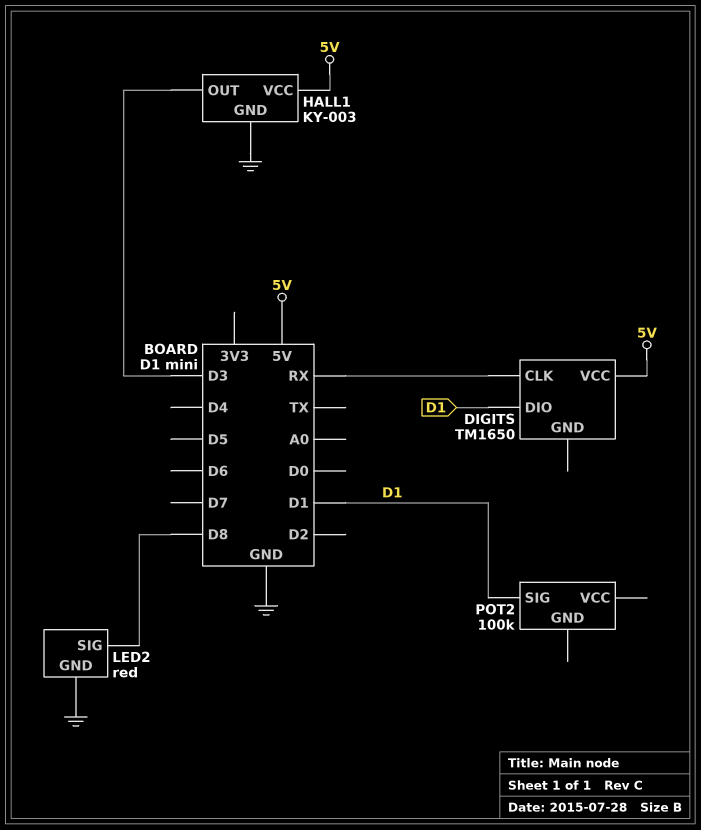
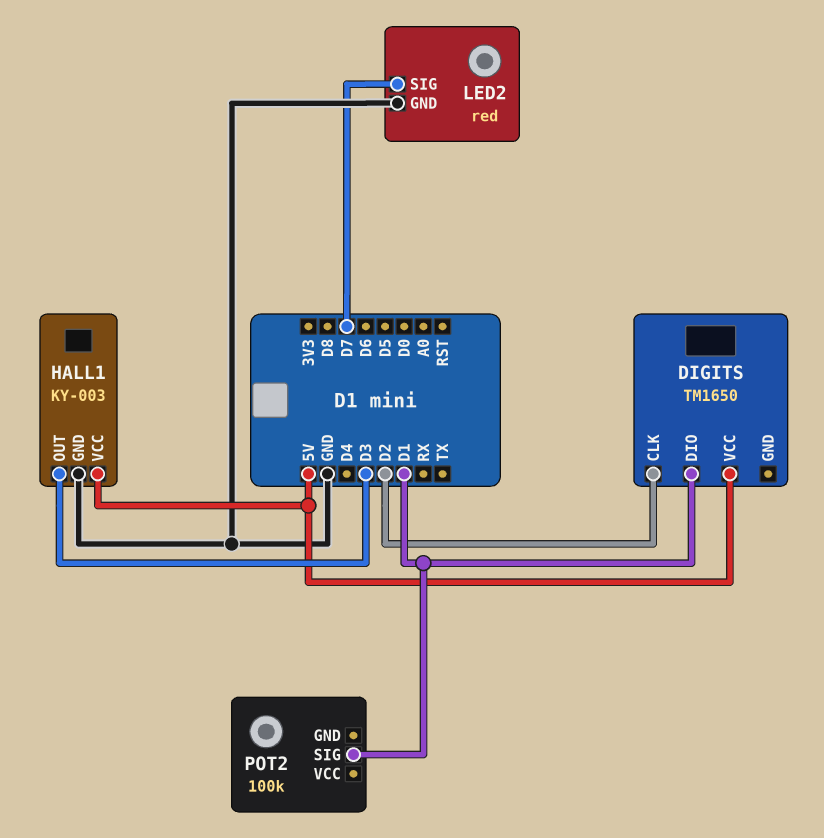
DIGITS pin CLK: RX -> D2
LED2 pin SIG: D8 -> D7

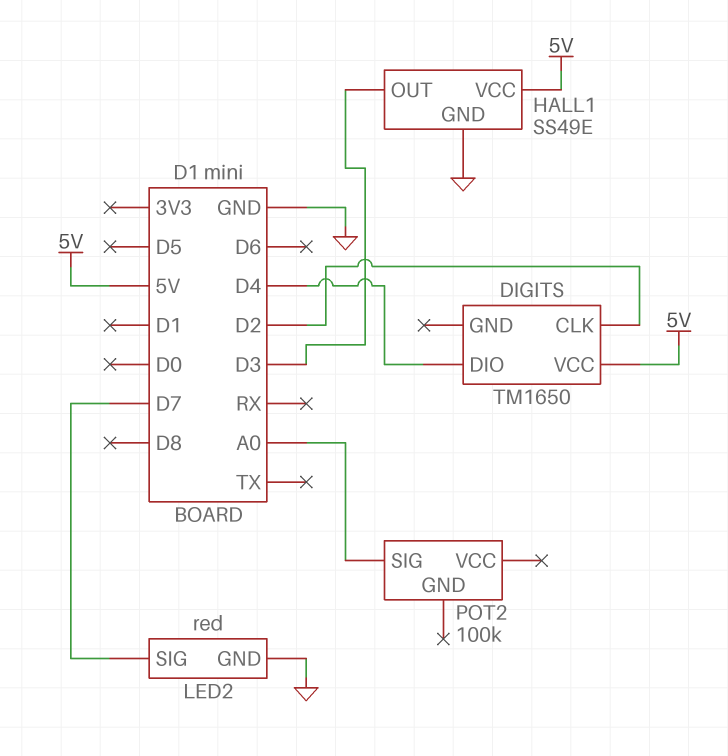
DIGITS pin DIO: D1 -> D4
HALL1: KY-003 -> SS49E
POT2 pin SIG: D1 -> A0

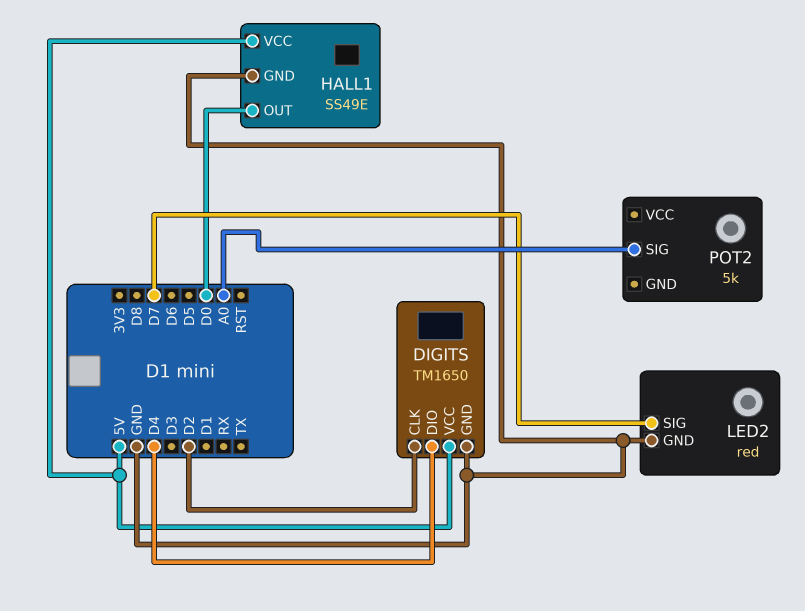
DIGITS pin GND: none -> GND
HALL1 pin OUT: D3 -> D0
POT2: 100k -> 5k

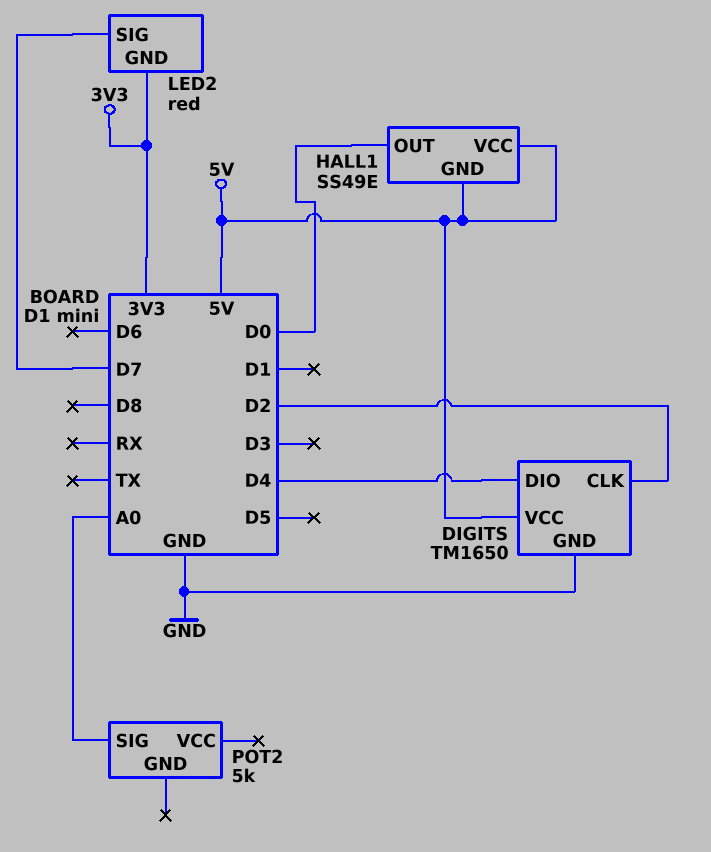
HALL1 pin GND: GND -> 5V
LED2 pin GND: GND -> 3V3

